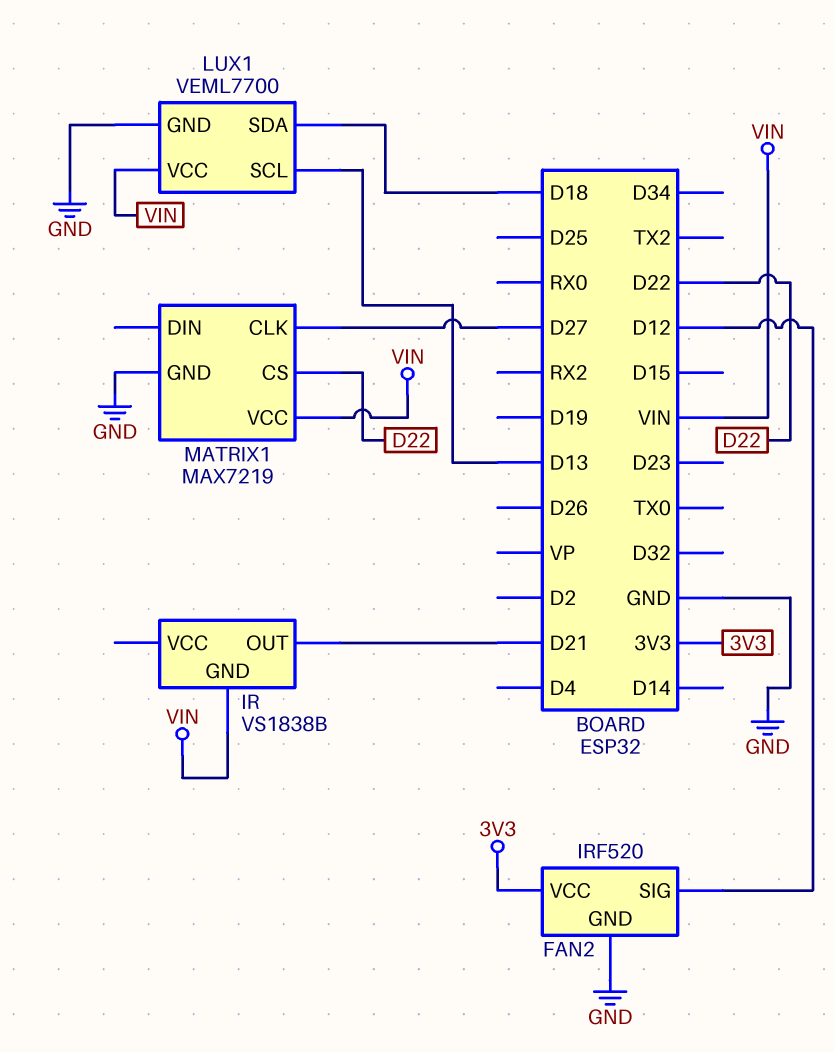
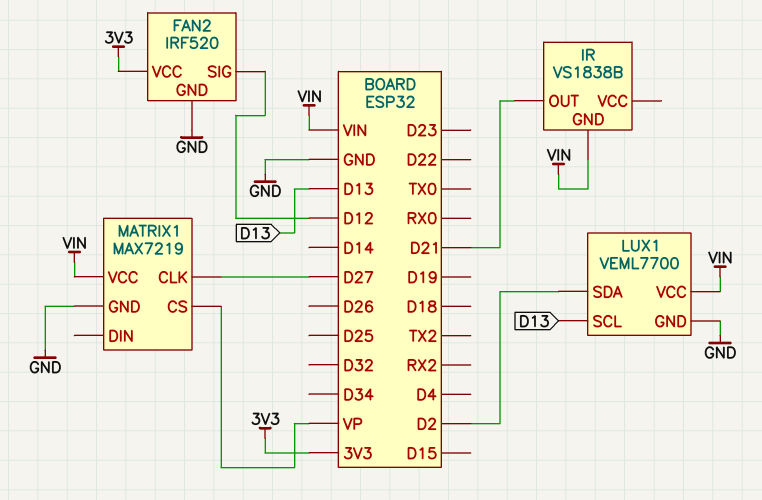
LUX1 pin SDA: D18 -> D2
MATRIX1 pin CS: D22 -> VP

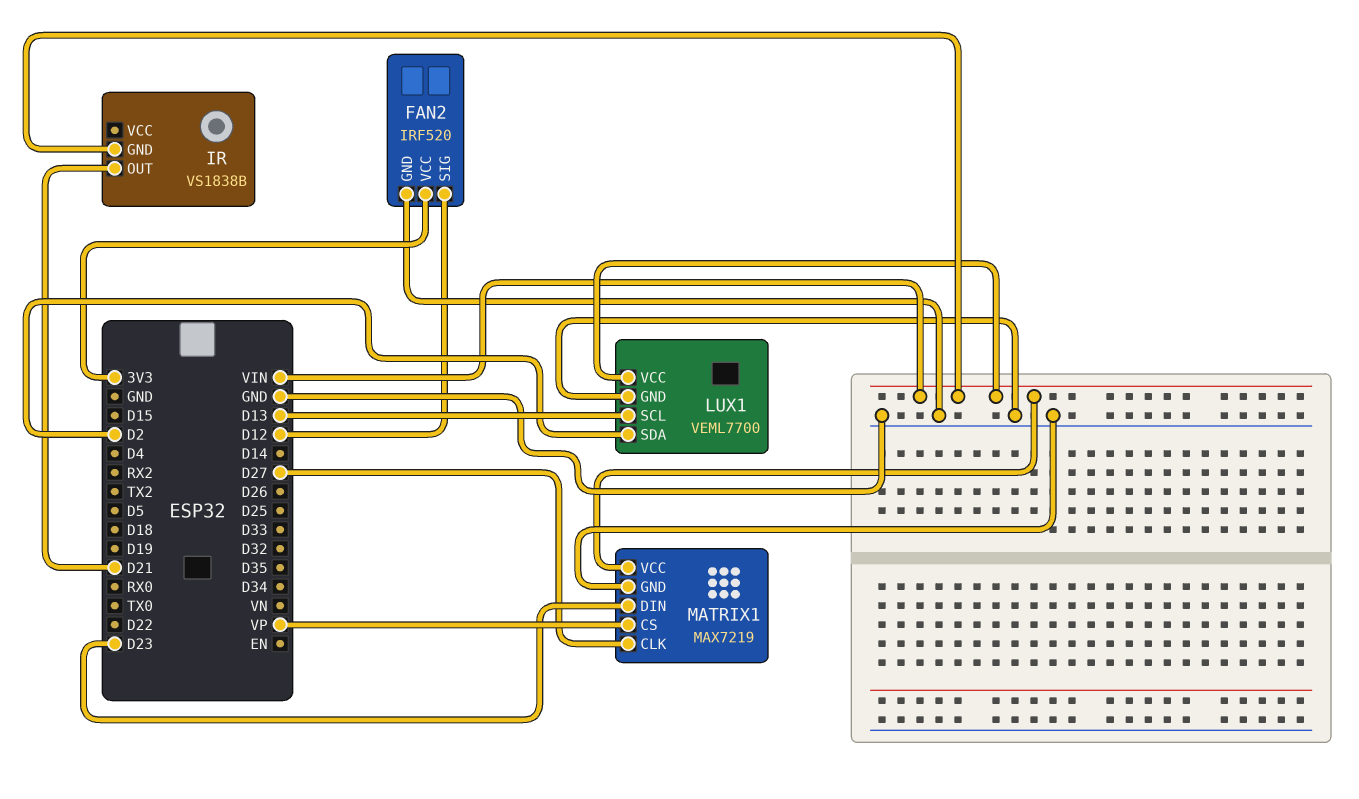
MATRIX1 pin DIN: none -> D23

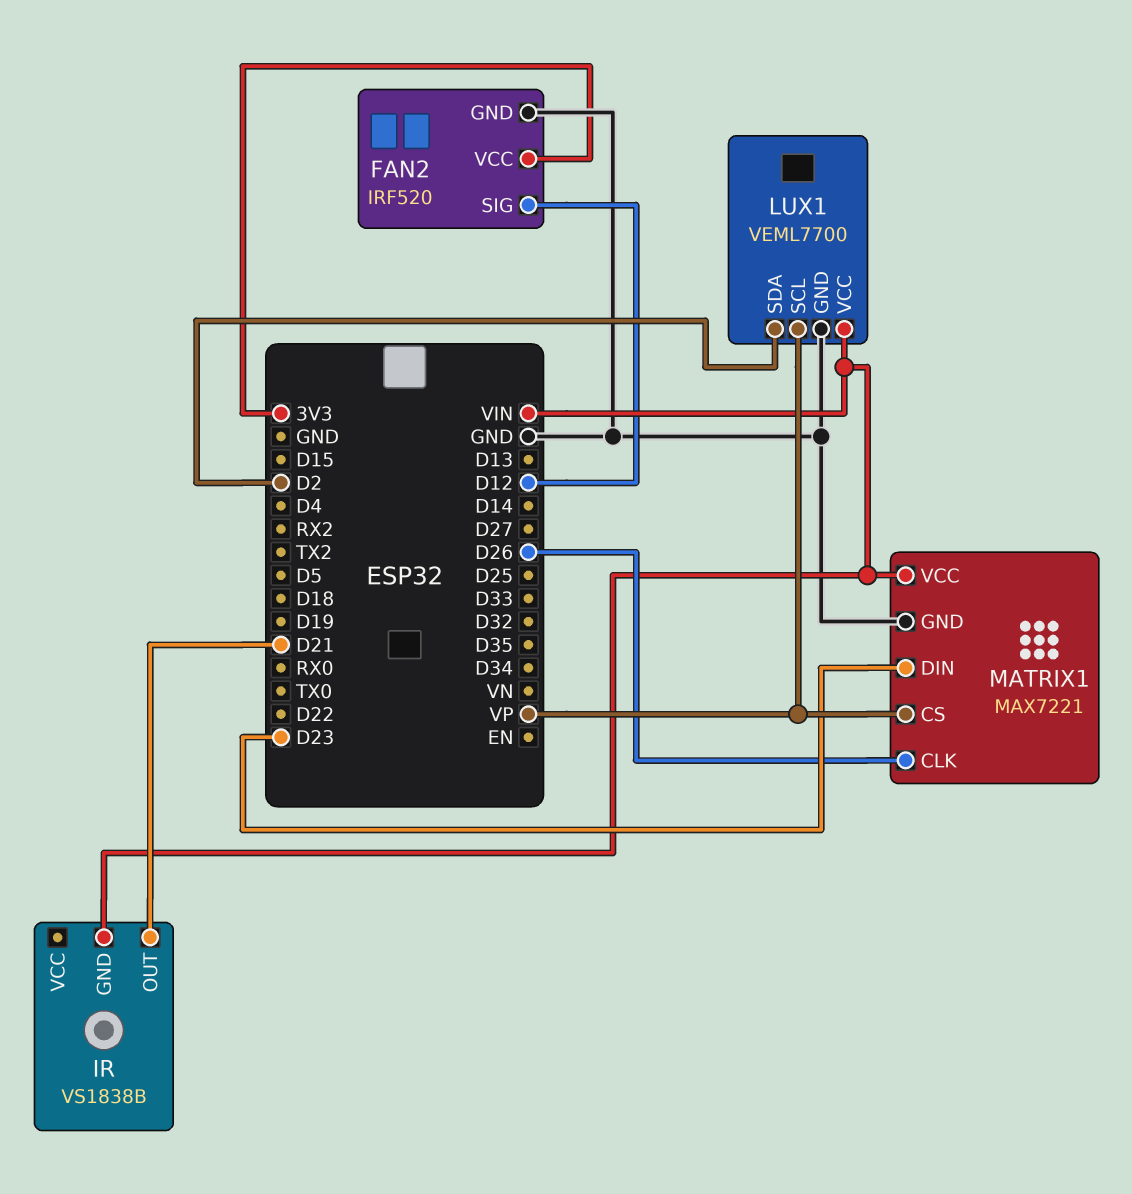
LUX1 pin SCL: D13 -> VP
MATRIX1: MAX7219 -> MAX7221
MATRIX1 pin CLK: D27 -> D26

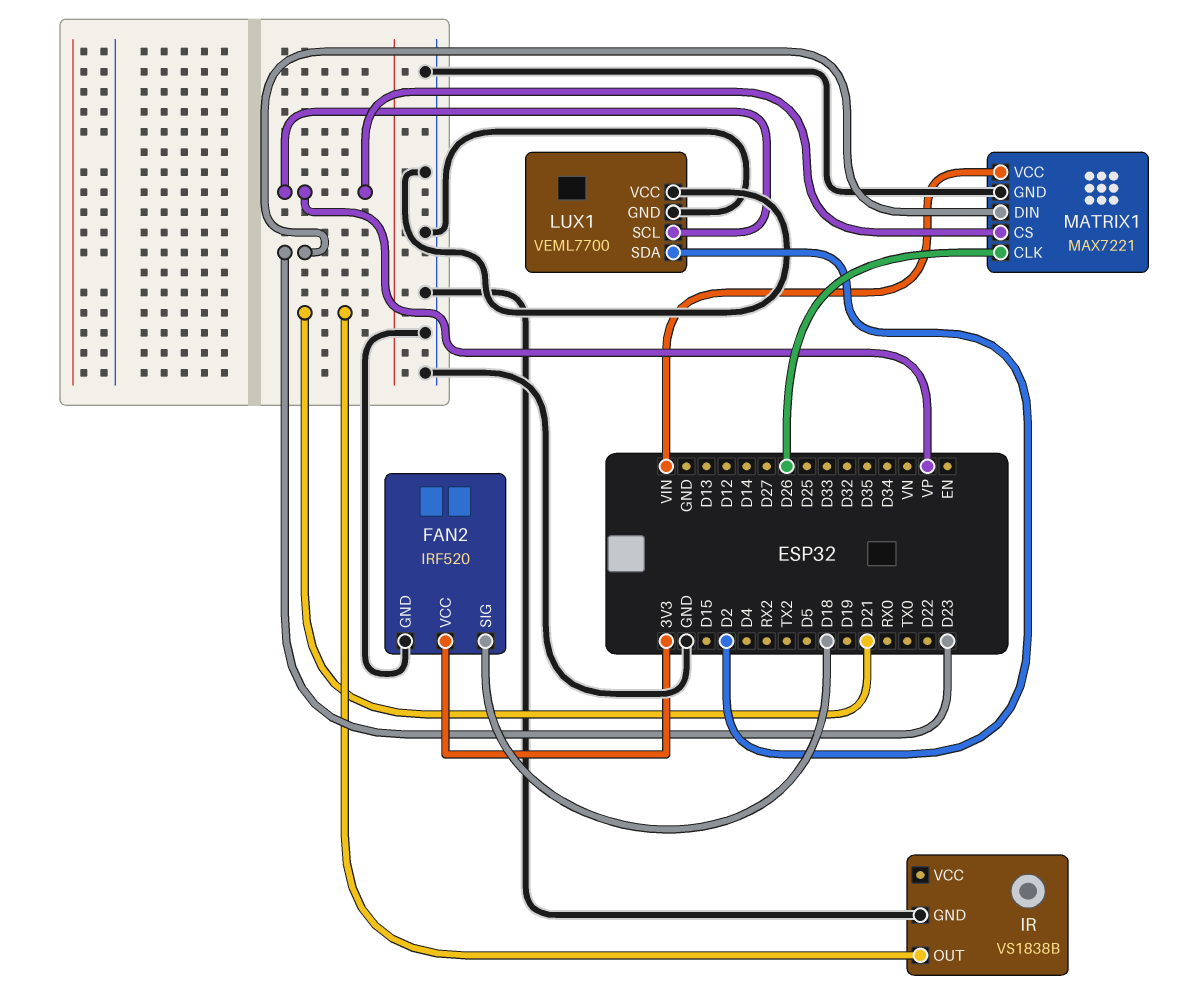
FAN2 pin SIG: D12 -> D18
IR pin GND: VIN -> GND
LUX1 pin VCC: VIN -> GND

